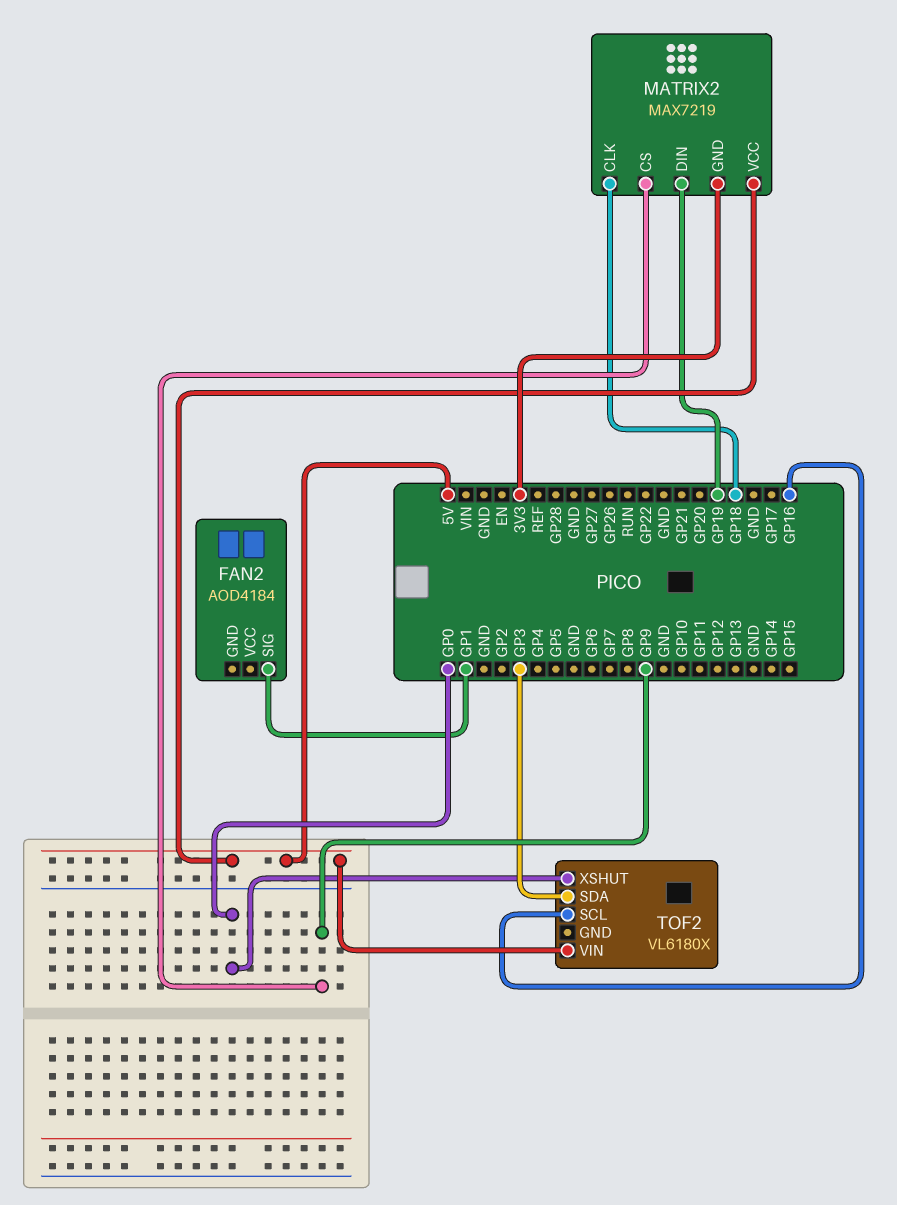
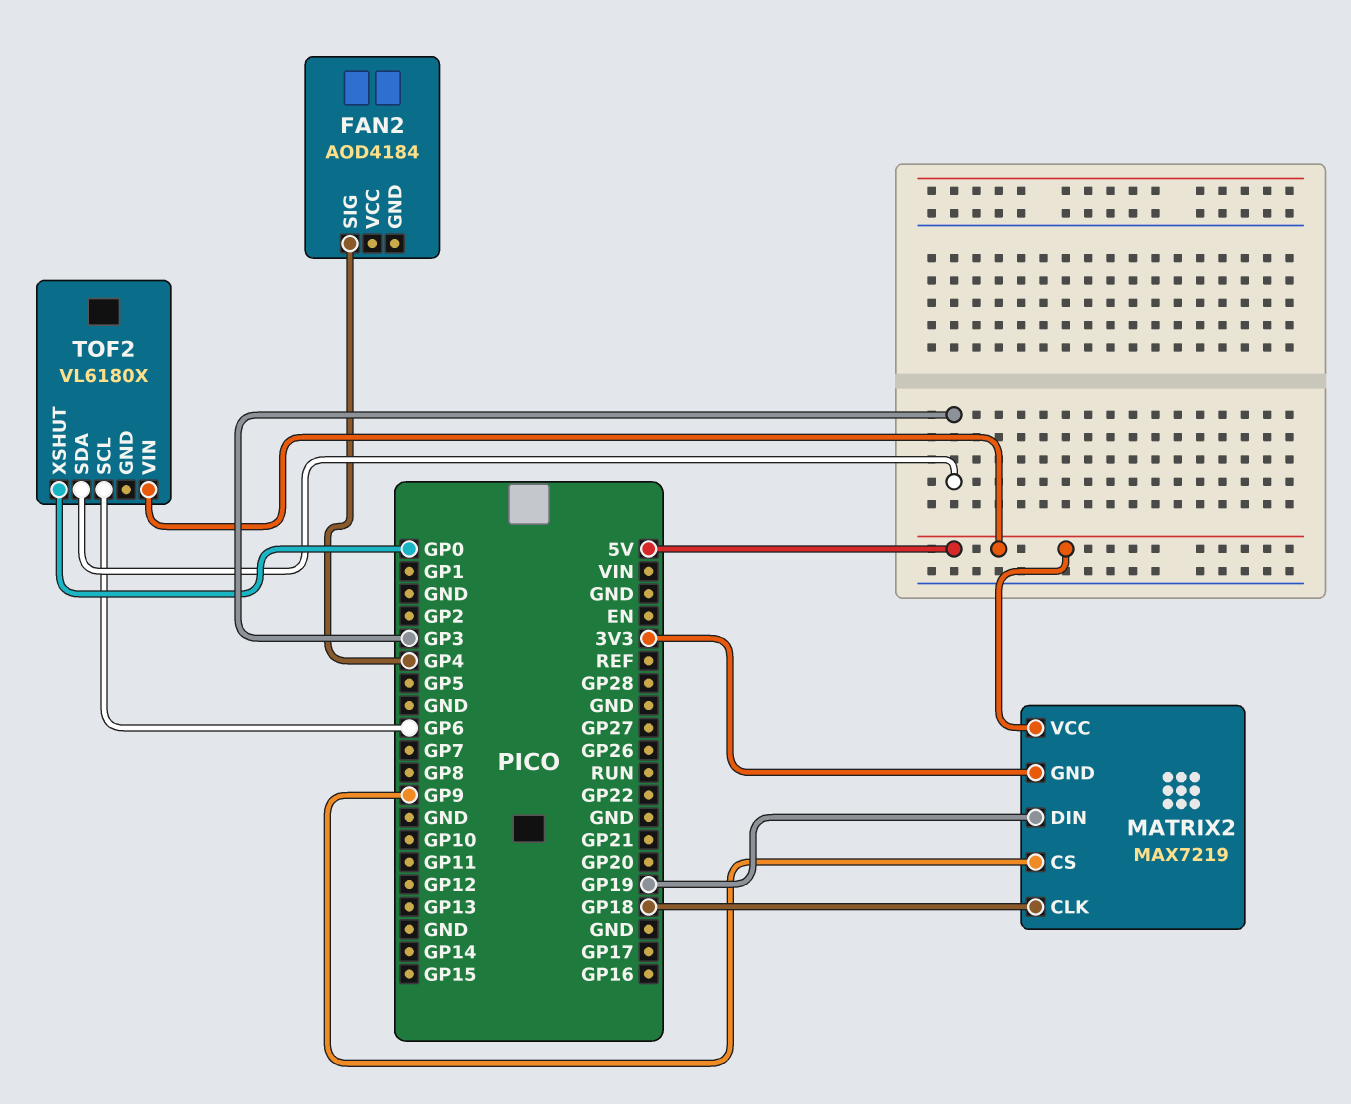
FAN2 pin SIG: GP1 -> GP4
TOF2 pin SCL: GP16 -> GP6

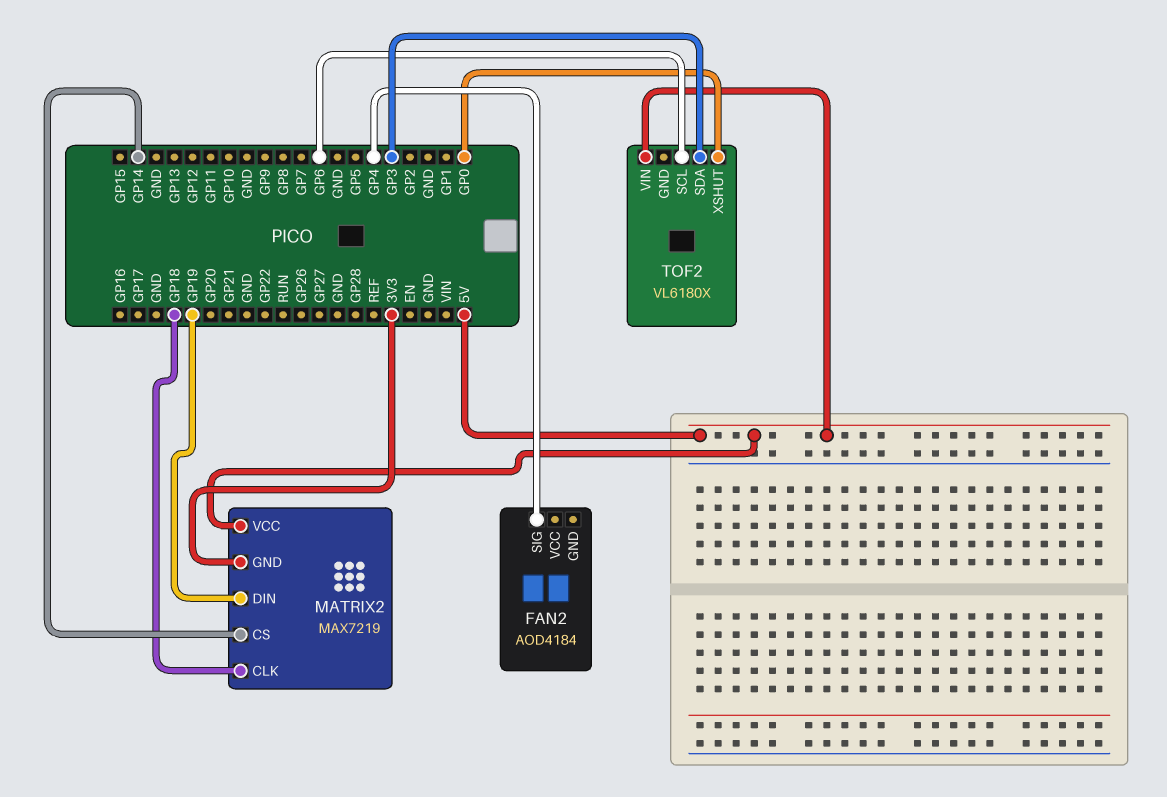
MATRIX2 pin CS: GP9 -> GP14

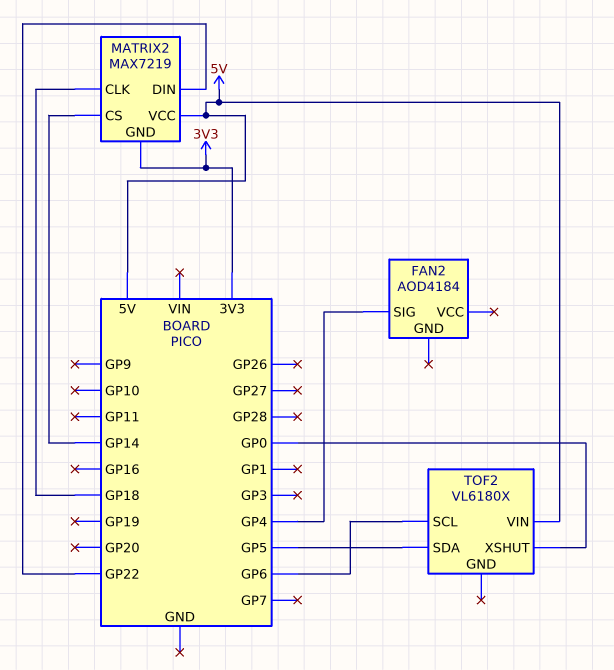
MATRIX2 pin DIN: GP19 -> GP22
TOF2 pin SDA: GP3 -> GP5

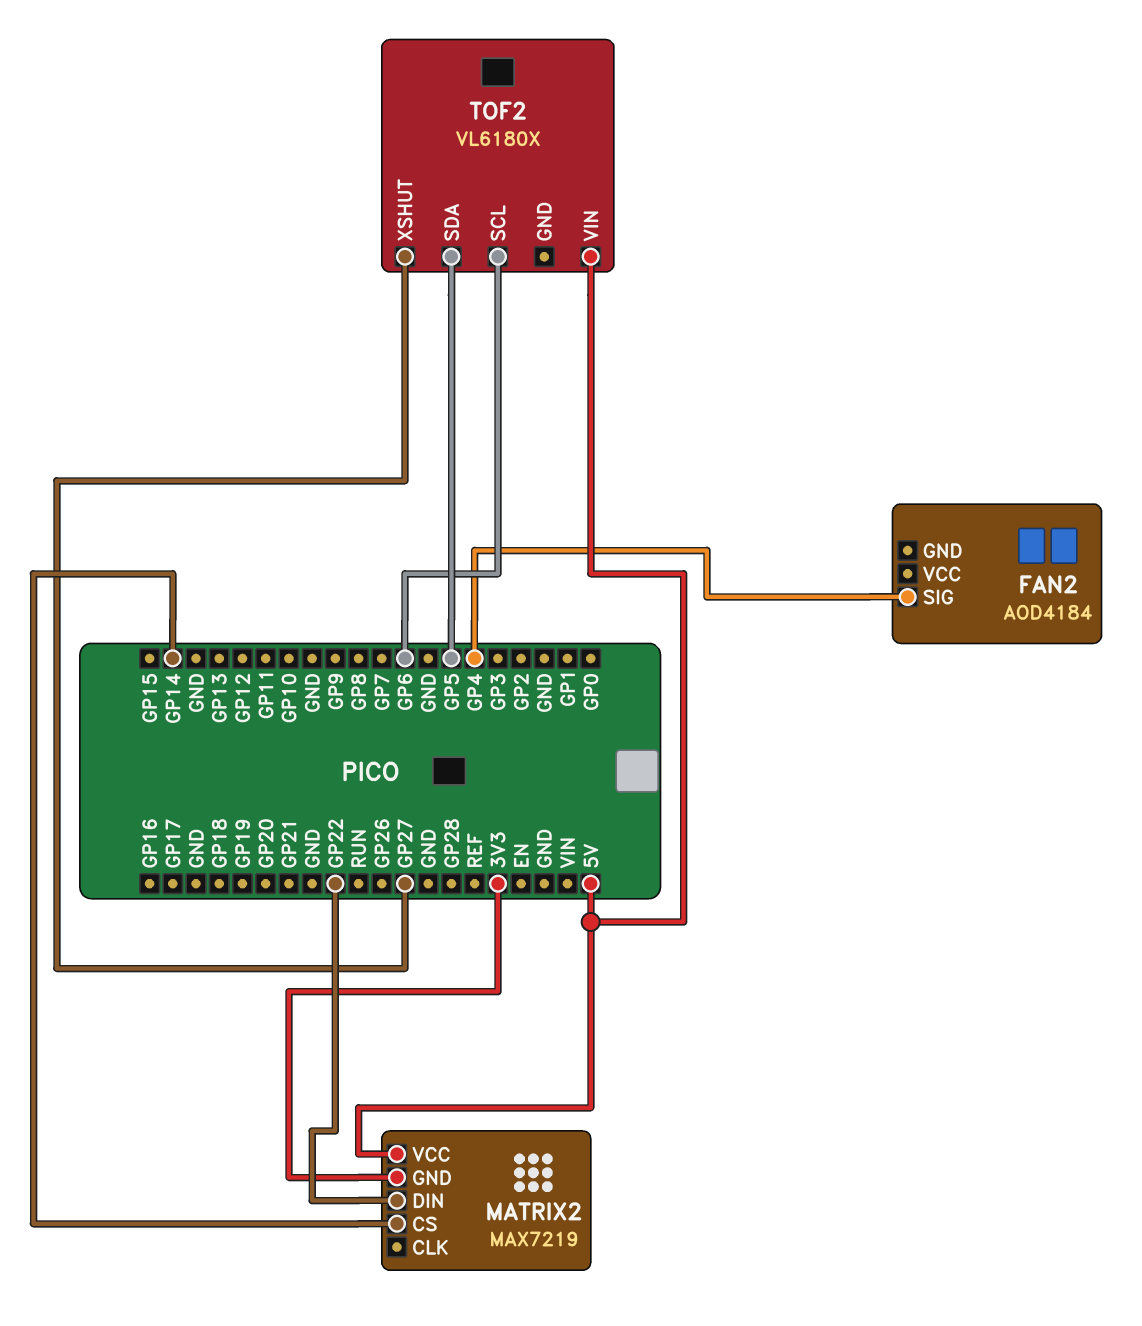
MATRIX2 pin CLK: GP18 -> none
TOF2 pin XSHUT: GP0 -> GP27

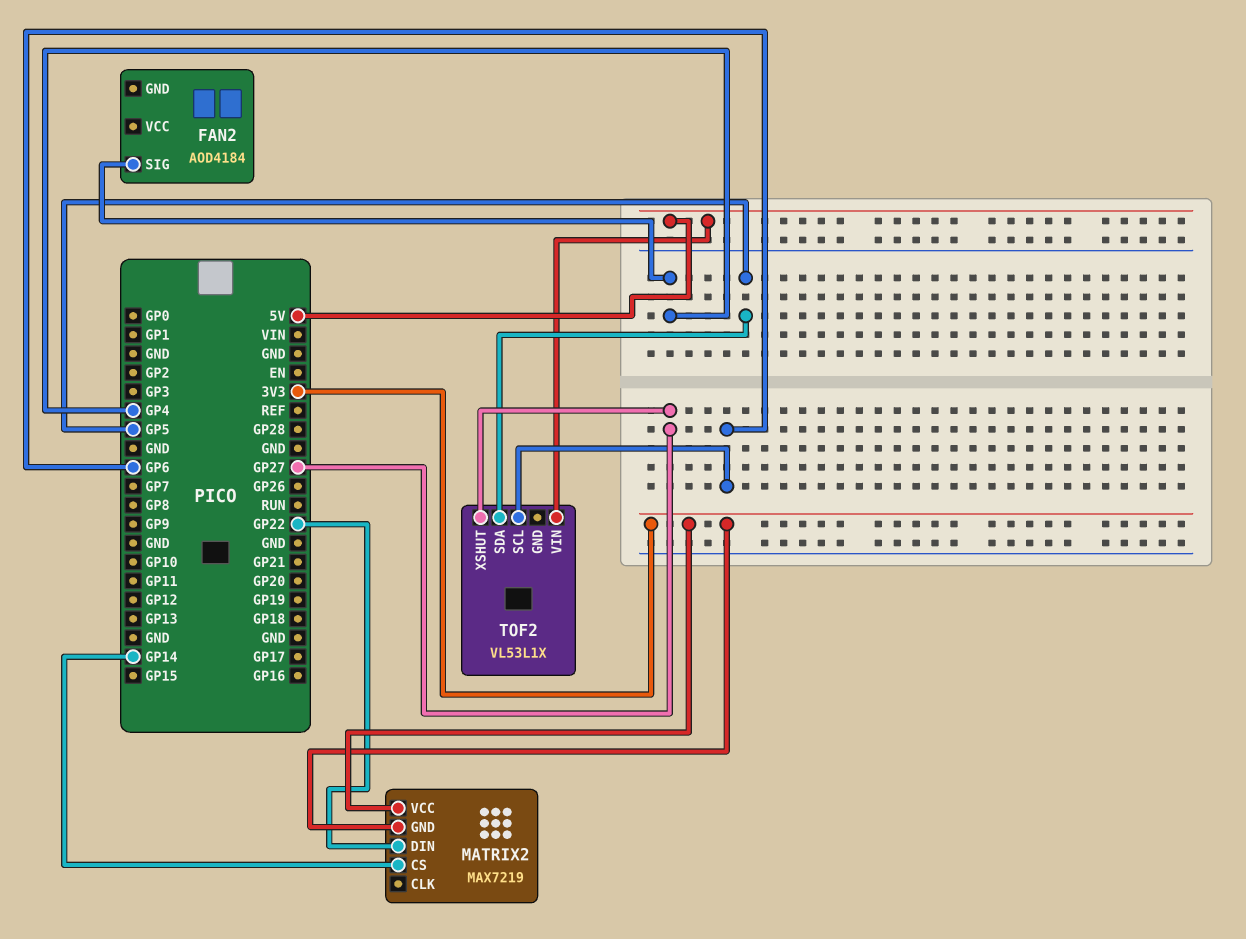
MATRIX2 pin VCC: 5V -> 3V3
TOF2: VL6180X -> VL53L1X

